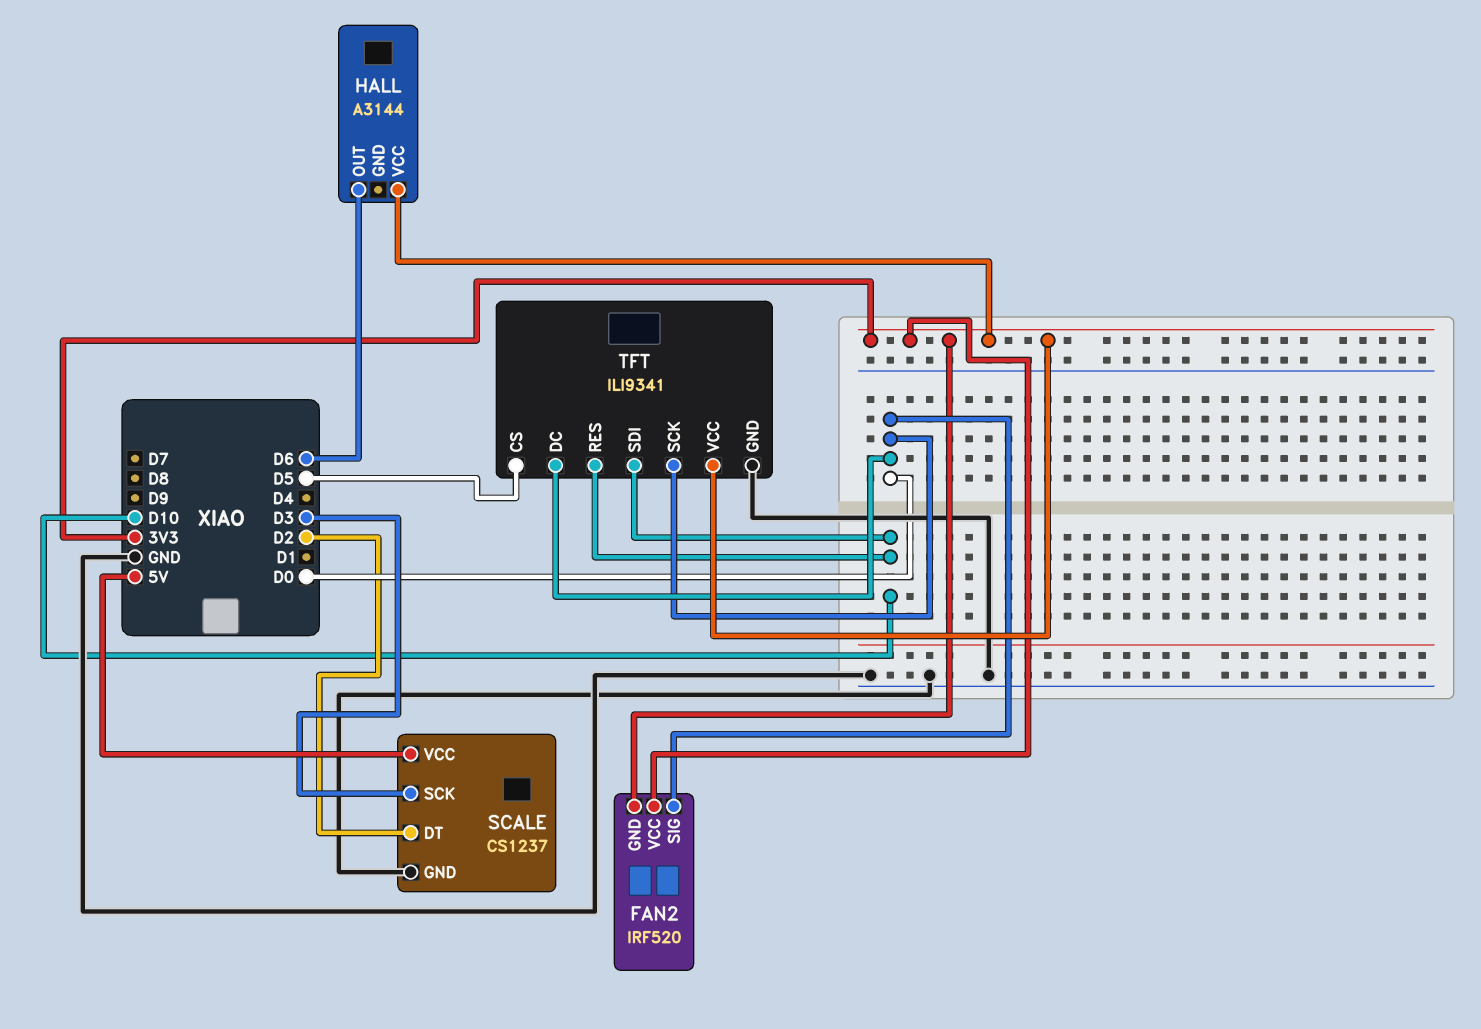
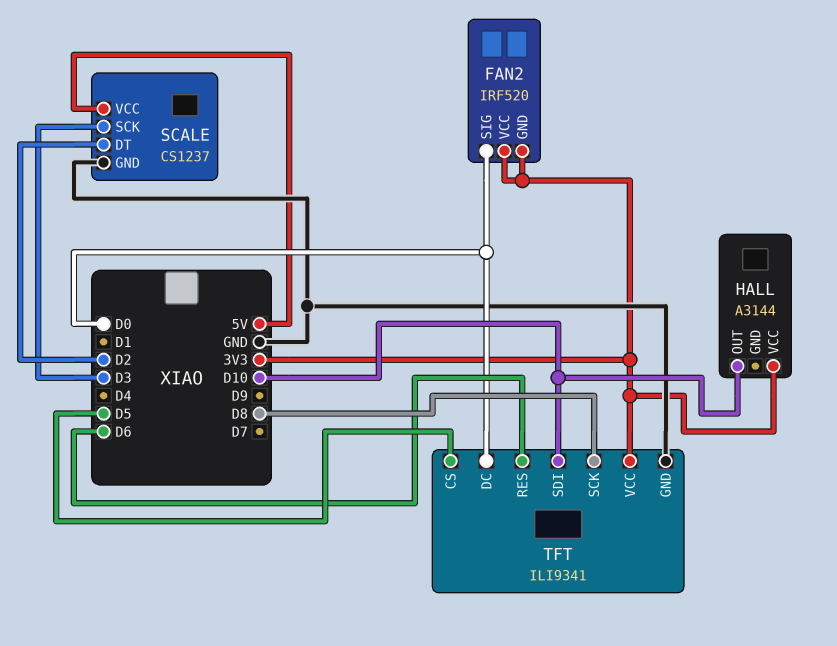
HALL pin OUT: D6 -> D10
TFT pin RES: D10 -> D6
TFT pin SCK: D0 -> D8

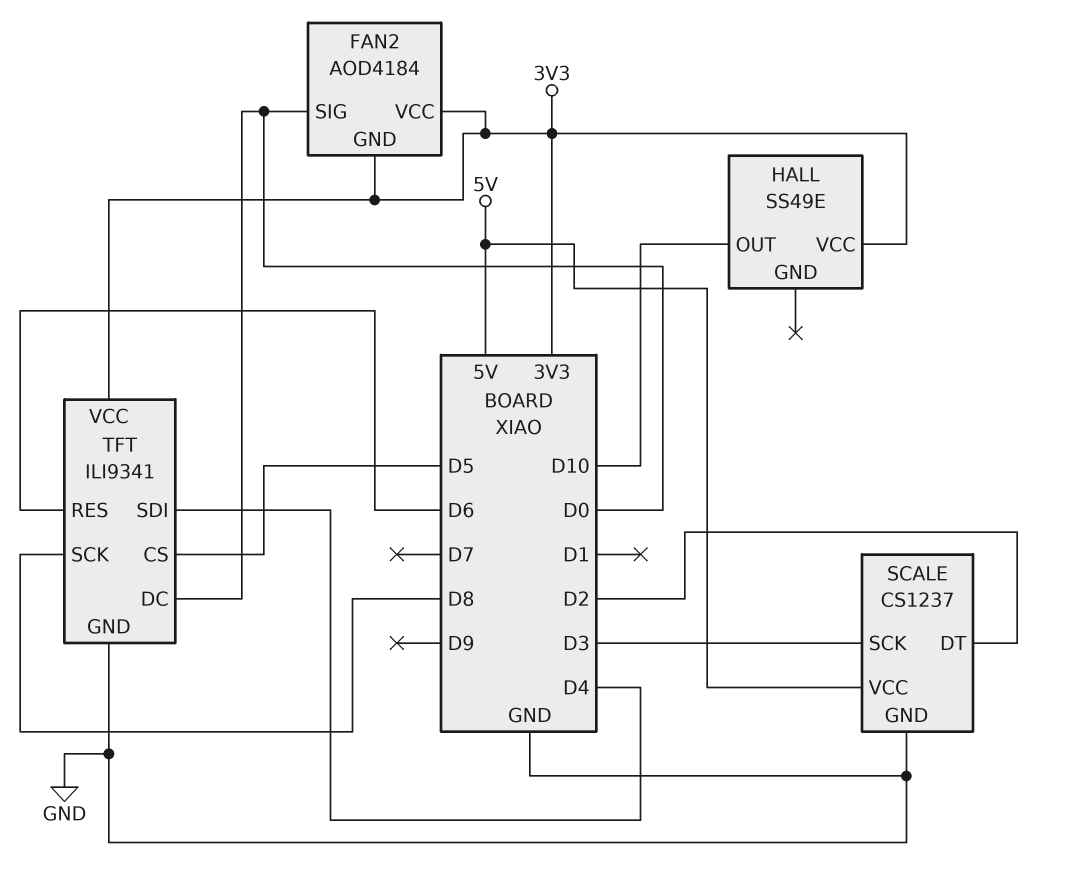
FAN2: IRF520 -> AOD4184
HALL: A3144 -> SS49E
TFT pin SDI: D10 -> D4

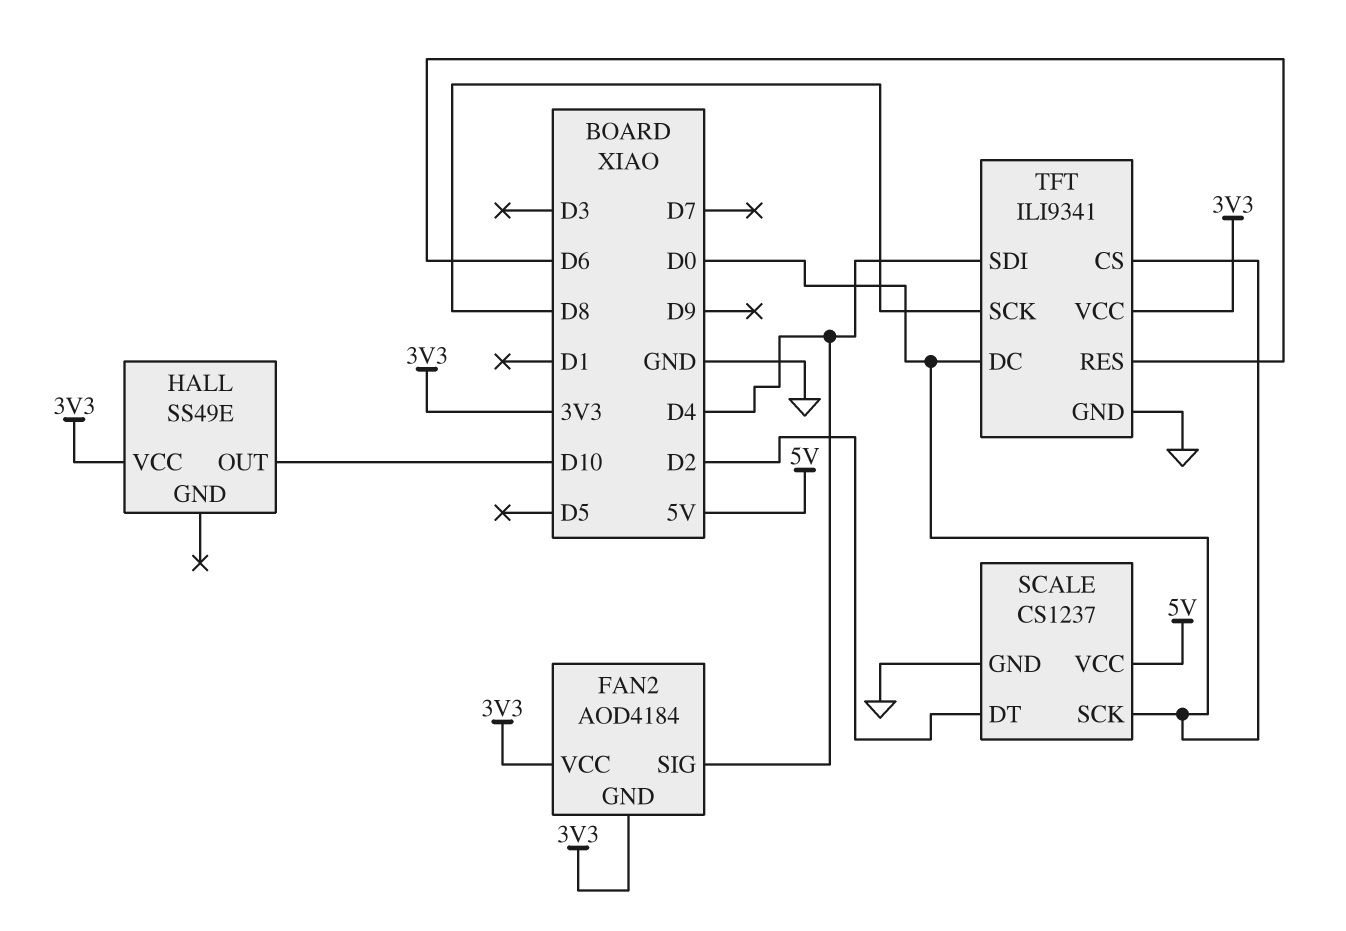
FAN2 pin SIG: D0 -> D4
SCALE pin SCK: D3 -> D0
TFT pin CS: D5 -> D0

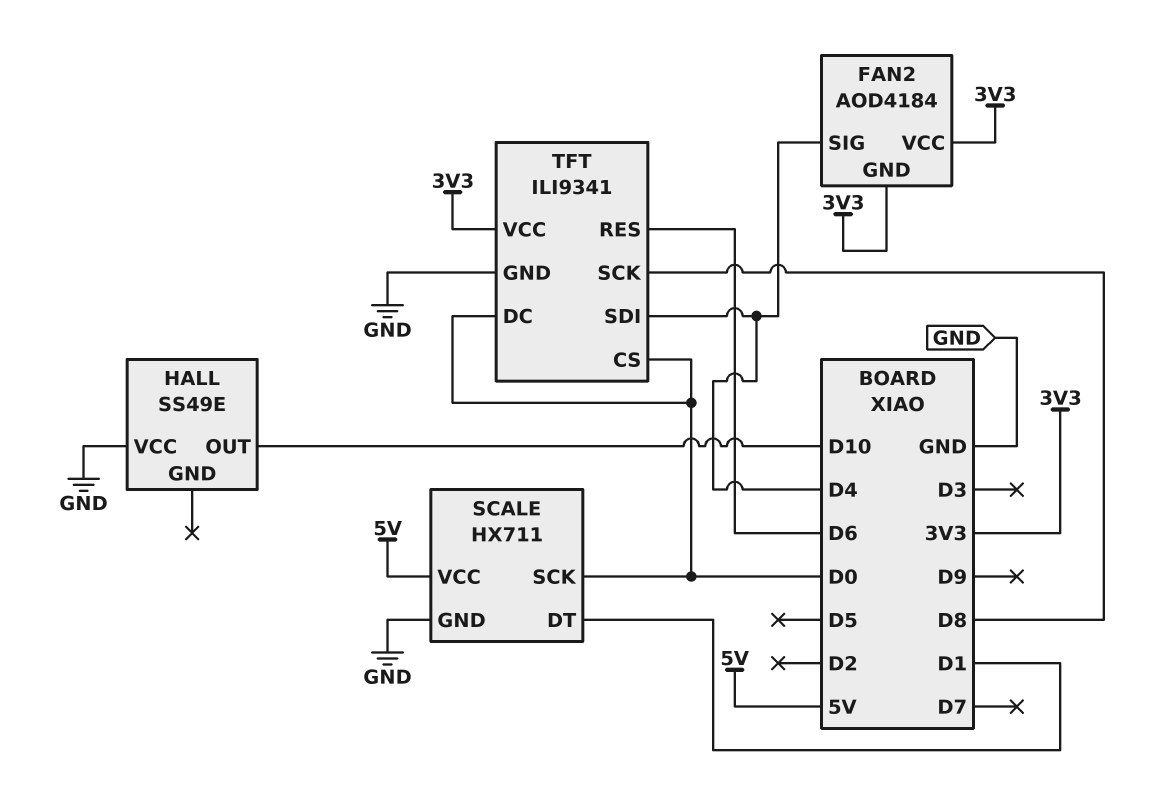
HALL pin VCC: 3V3 -> GND
SCALE: CS1237 -> HX711
SCALE pin DT: D2 -> D1

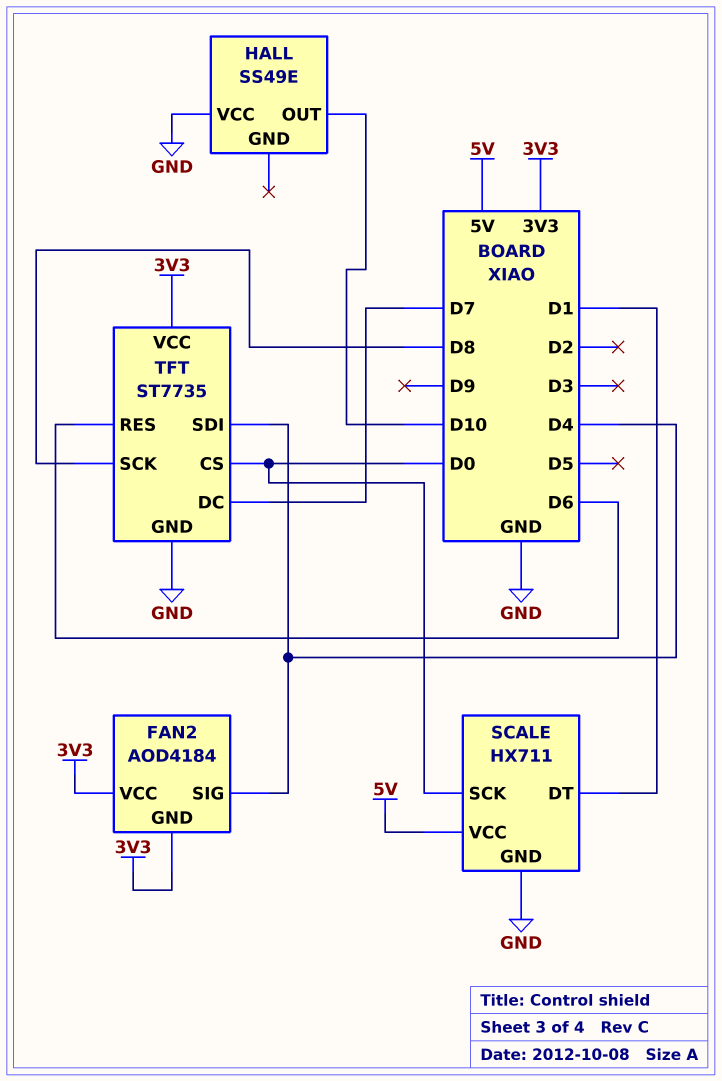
TFT: ILI9341 -> ST7735
TFT pin DC: D0 -> D7

